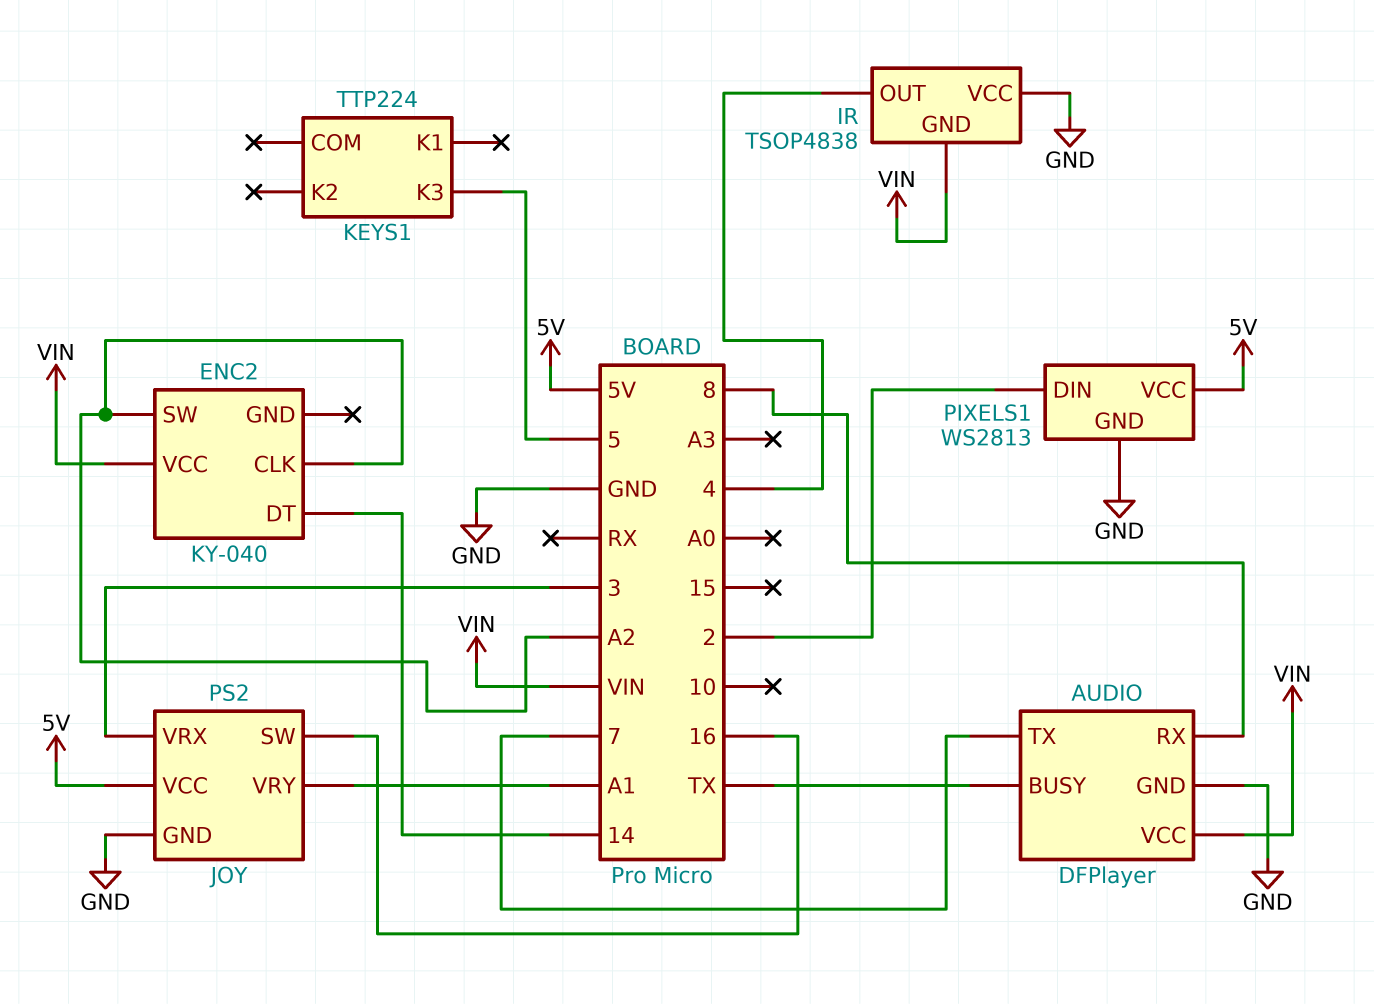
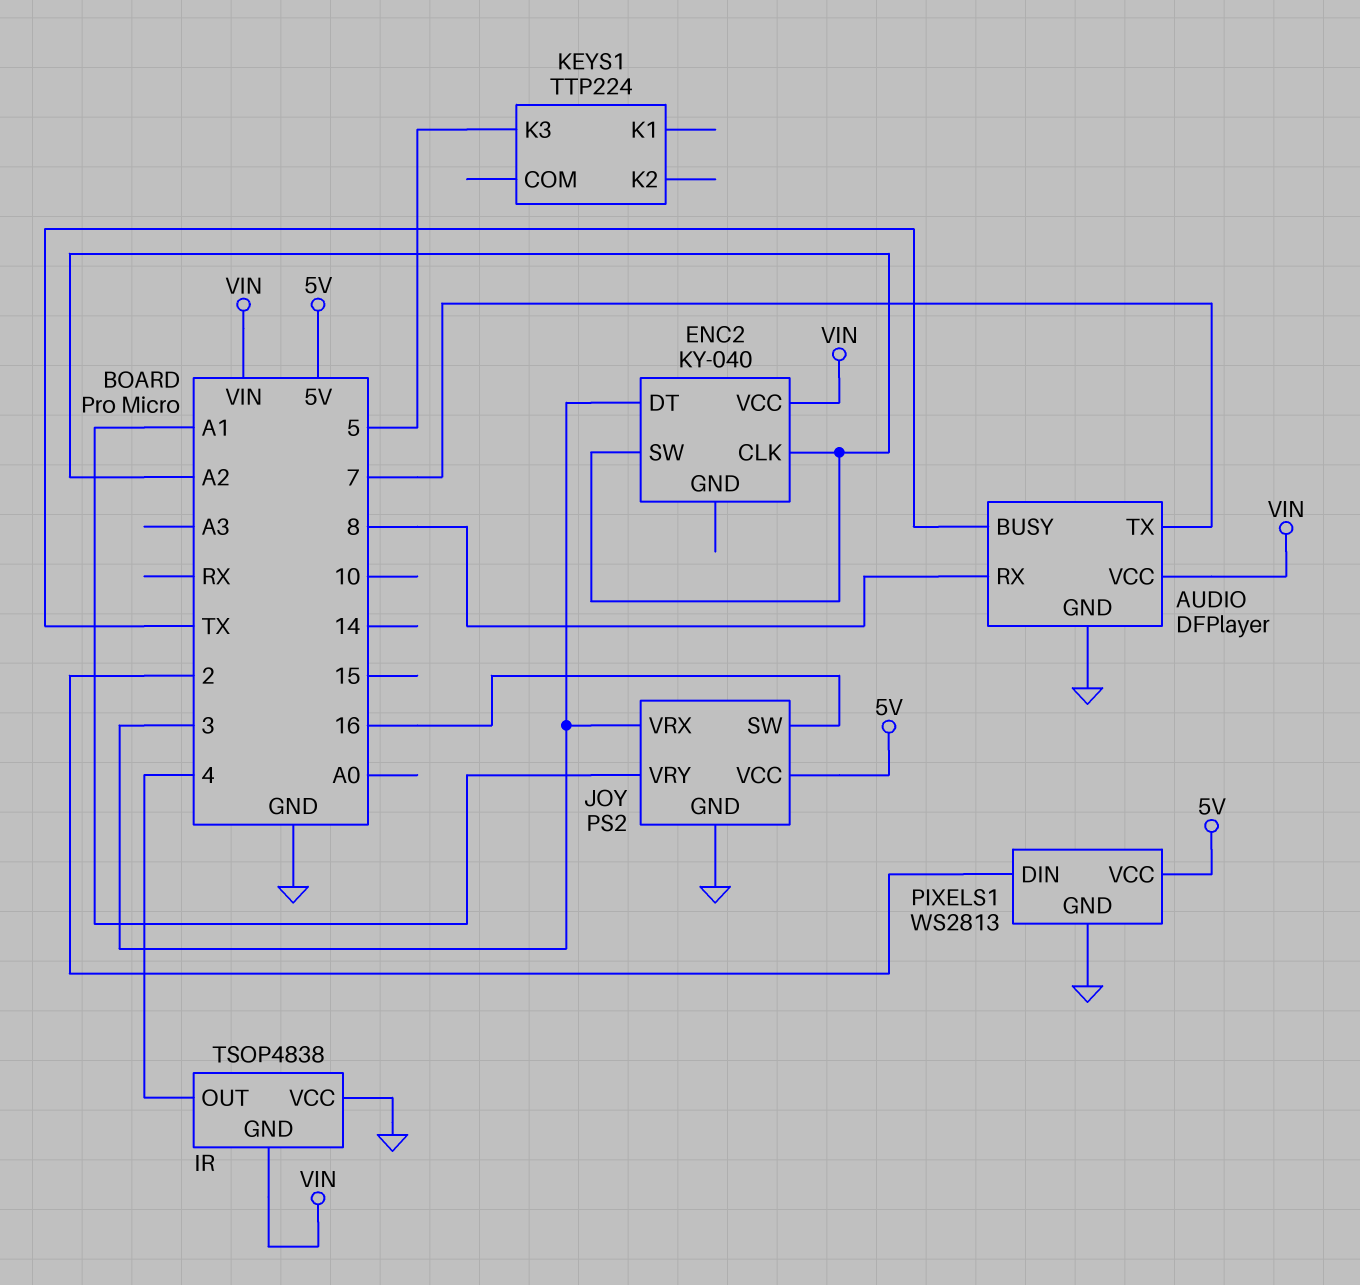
ENC2 pin DT: 14 -> 3

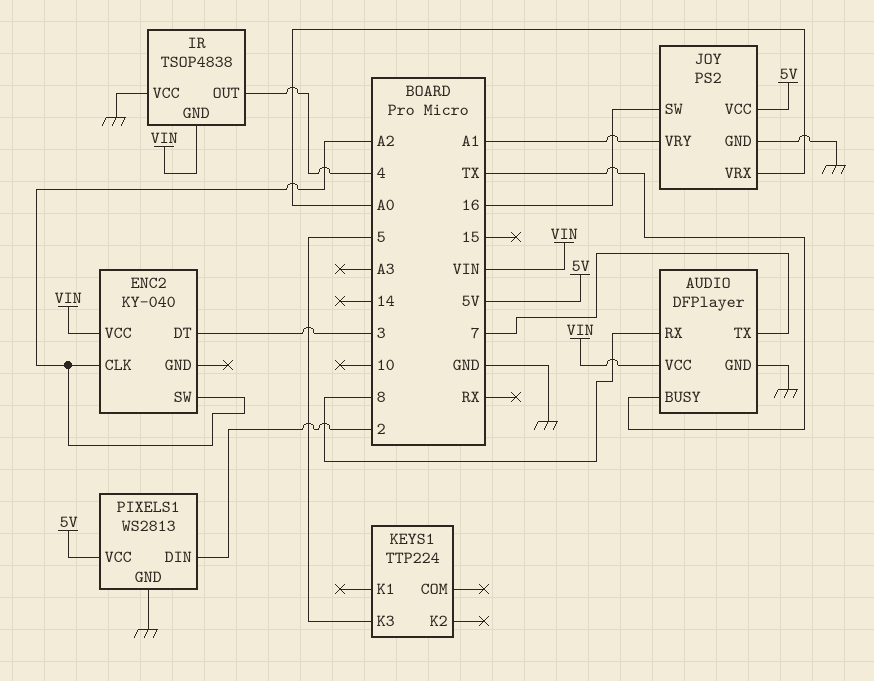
JOY pin VRX: 3 -> A0

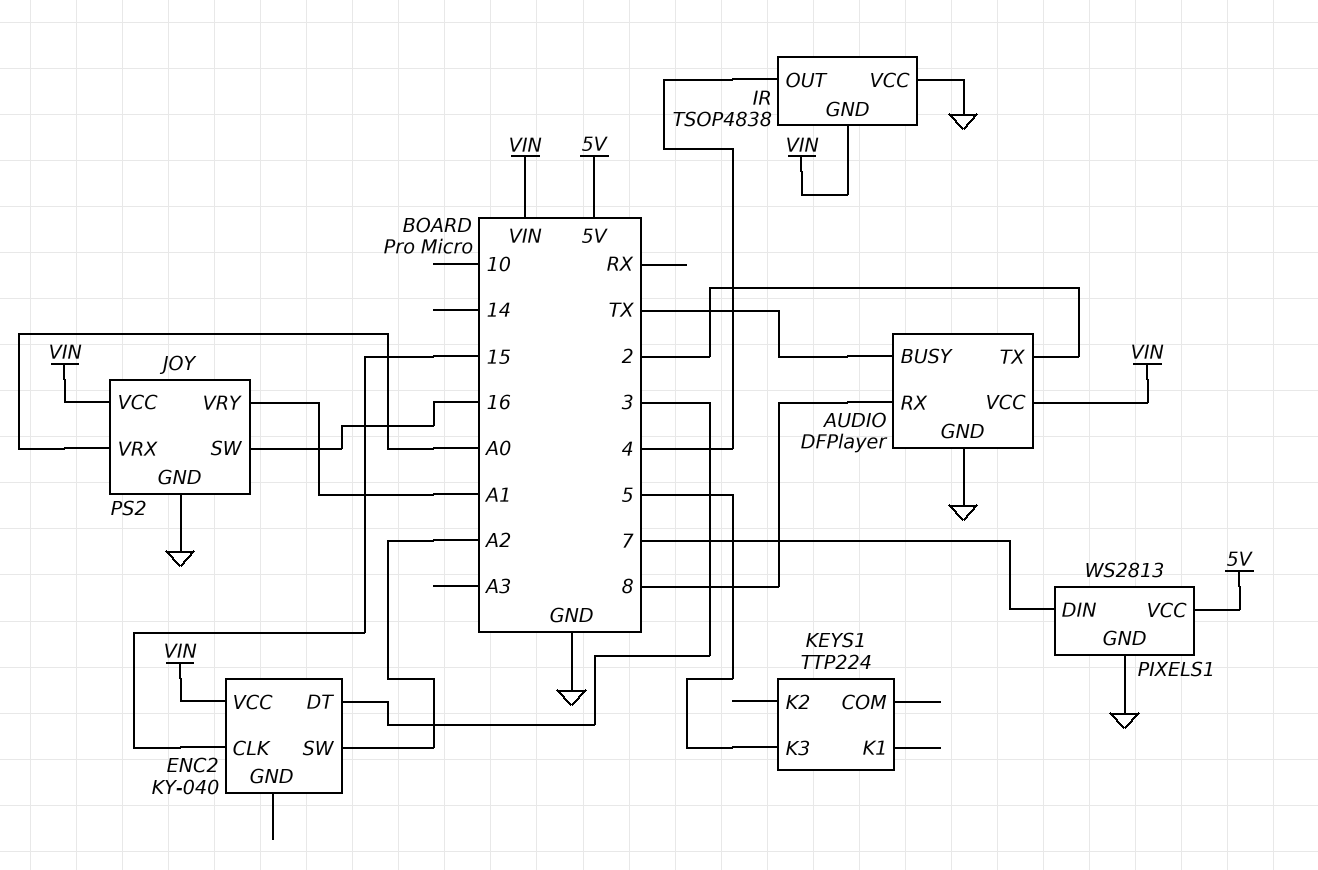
AUDIO pin TX: 7 -> 2
ENC2 pin CLK: A2 -> 15
JOY pin VCC: 5V -> VIN
PIXELS1 pin DIN: 2 -> 7

